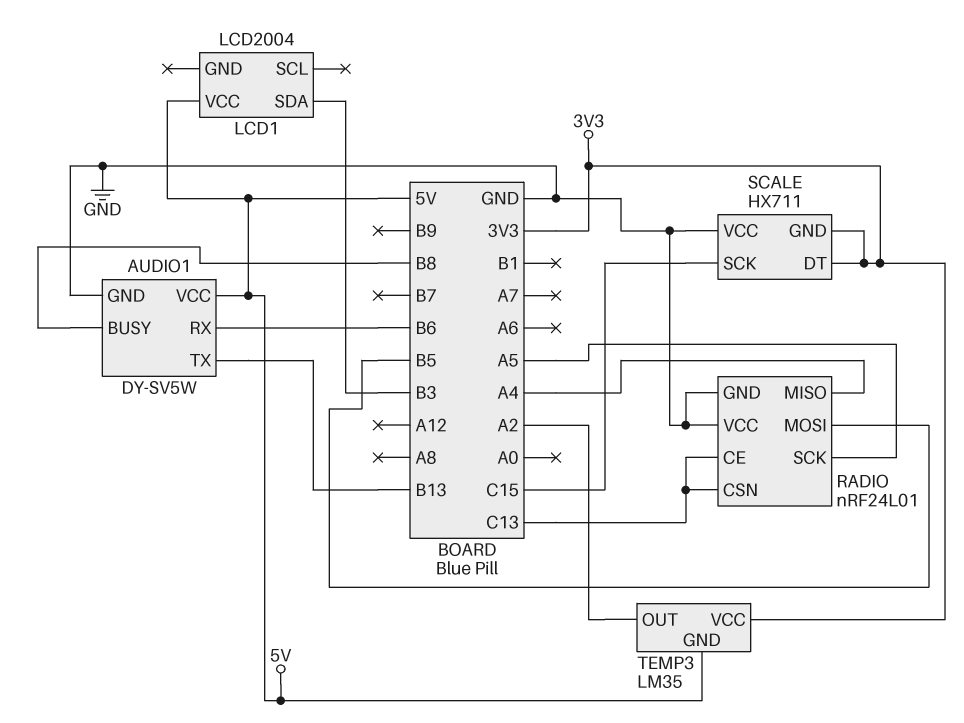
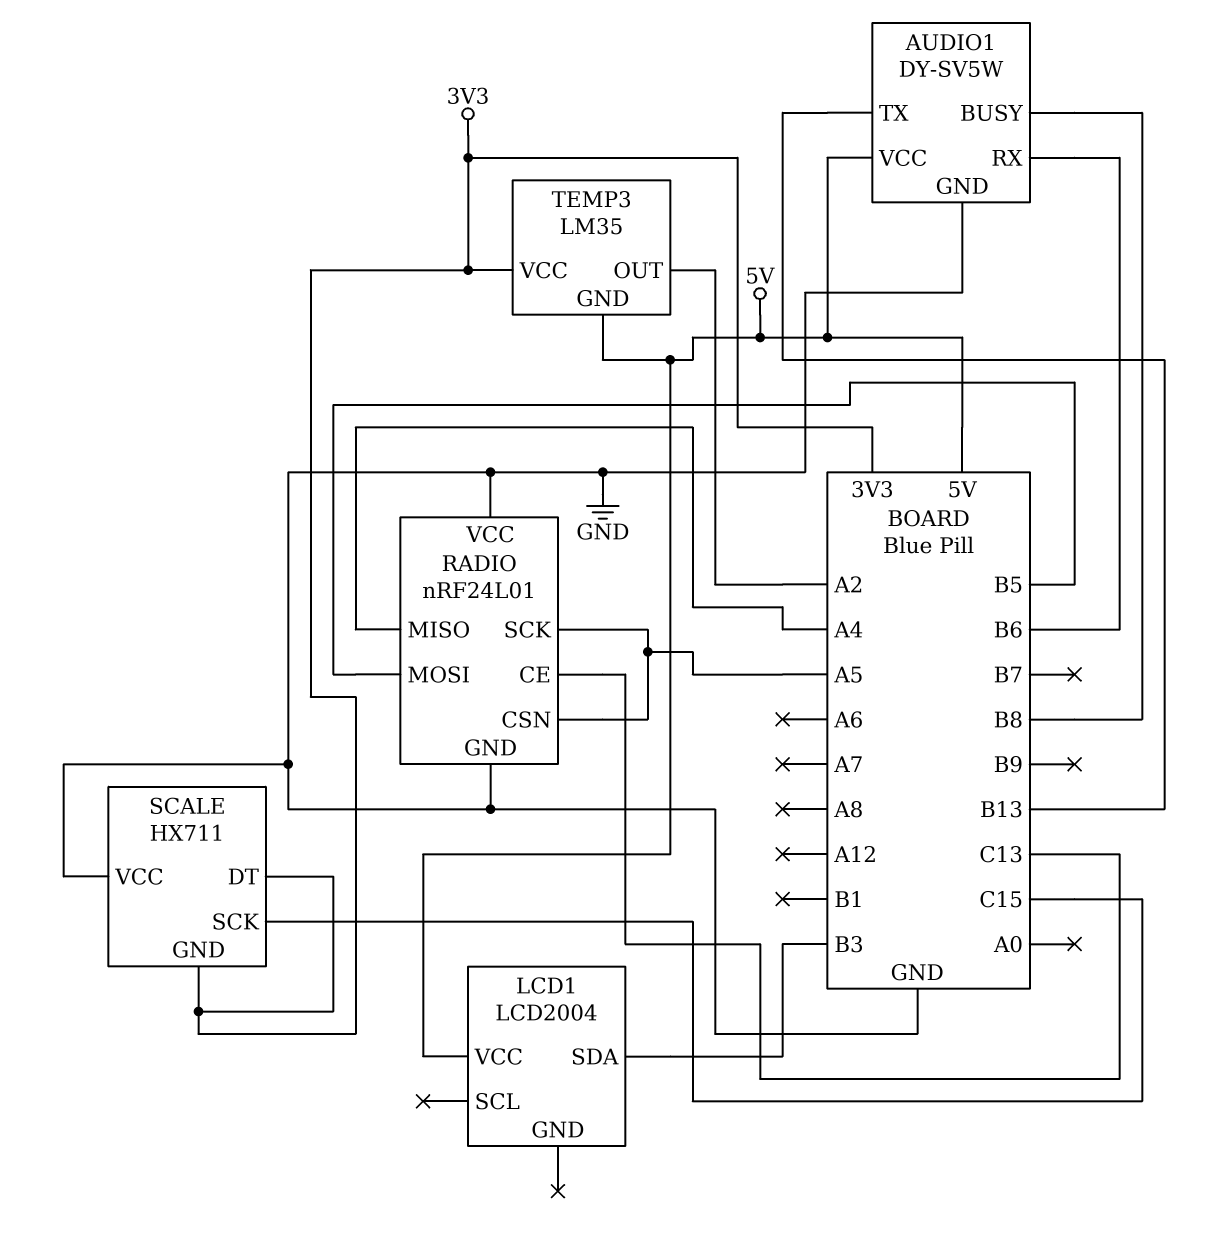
RADIO pin CSN: C13 -> A5

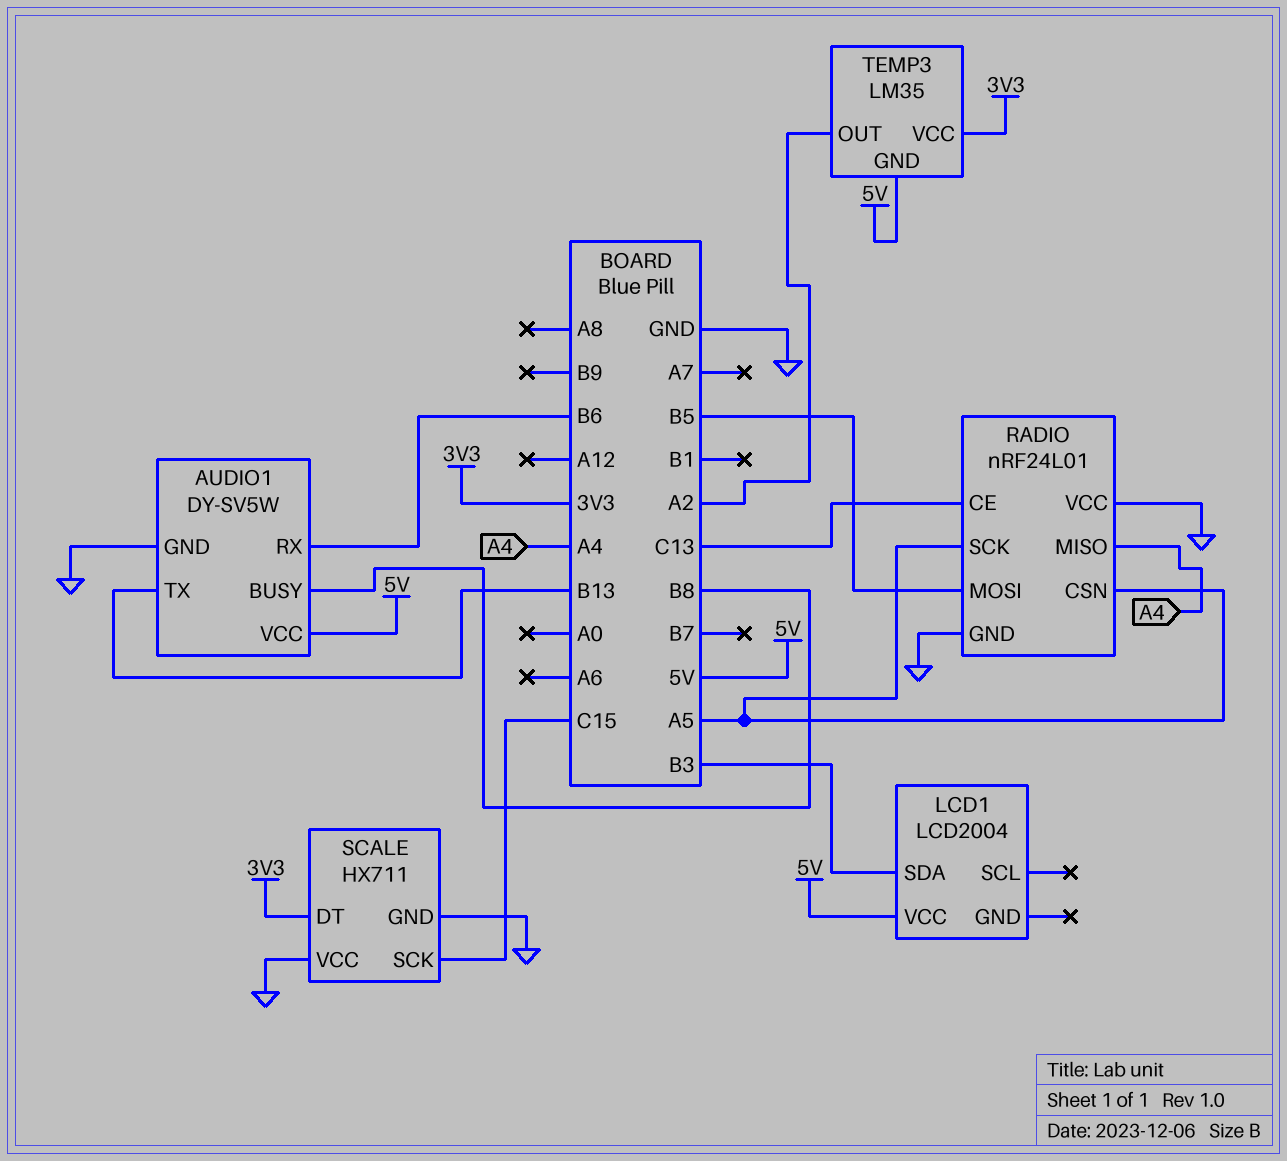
SCALE pin GND: 3V3 -> GND

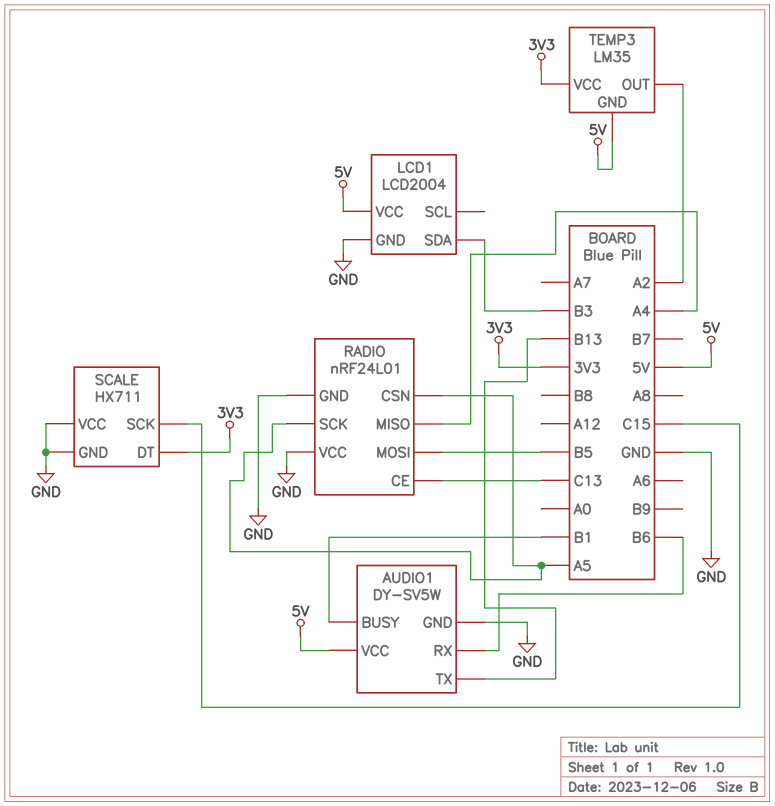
AUDIO1 pin BUSY: B8 -> B1
LCD1 pin GND: none -> GND

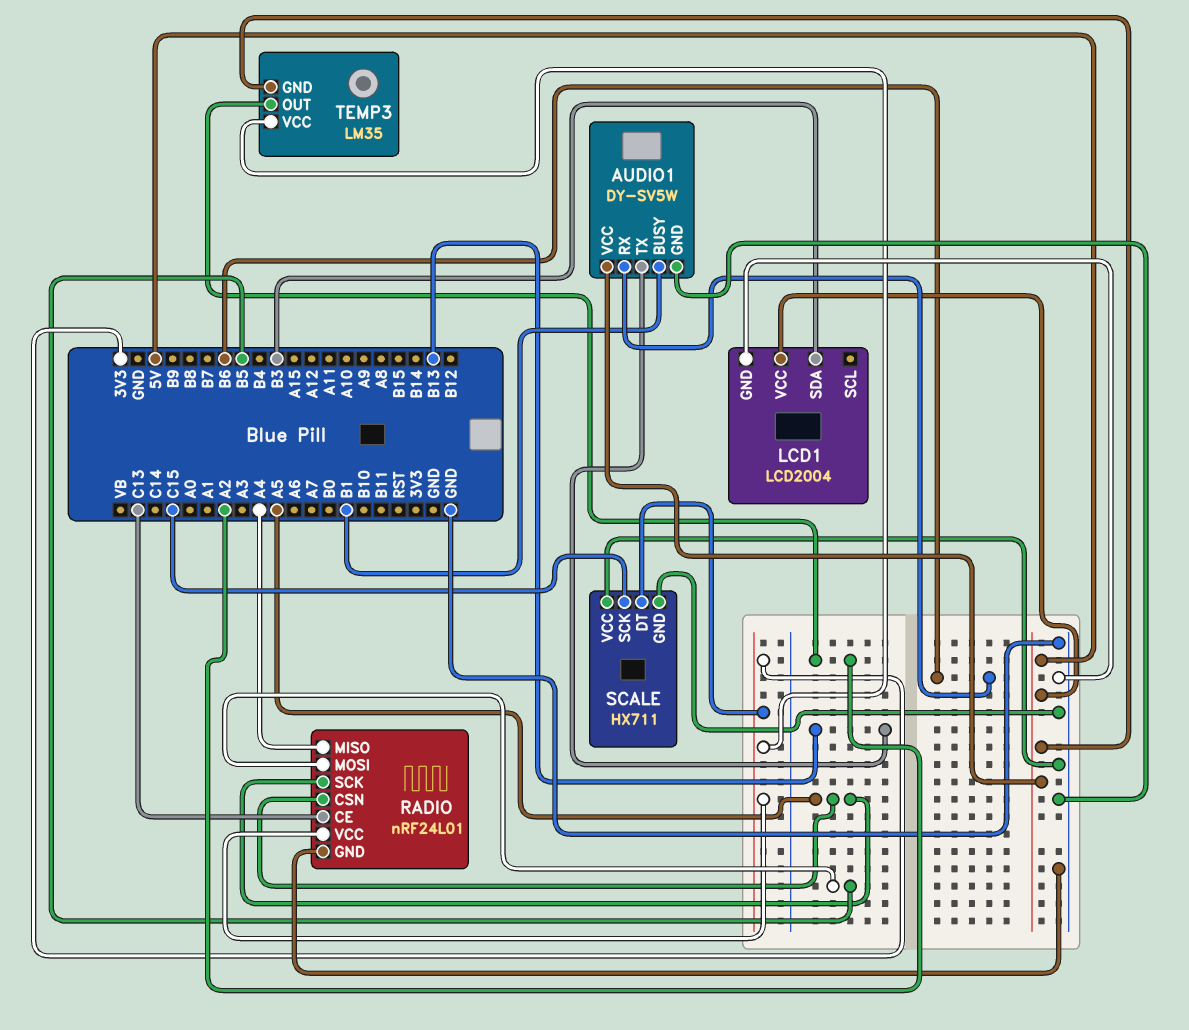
RADIO pin VCC: GND -> 3V3

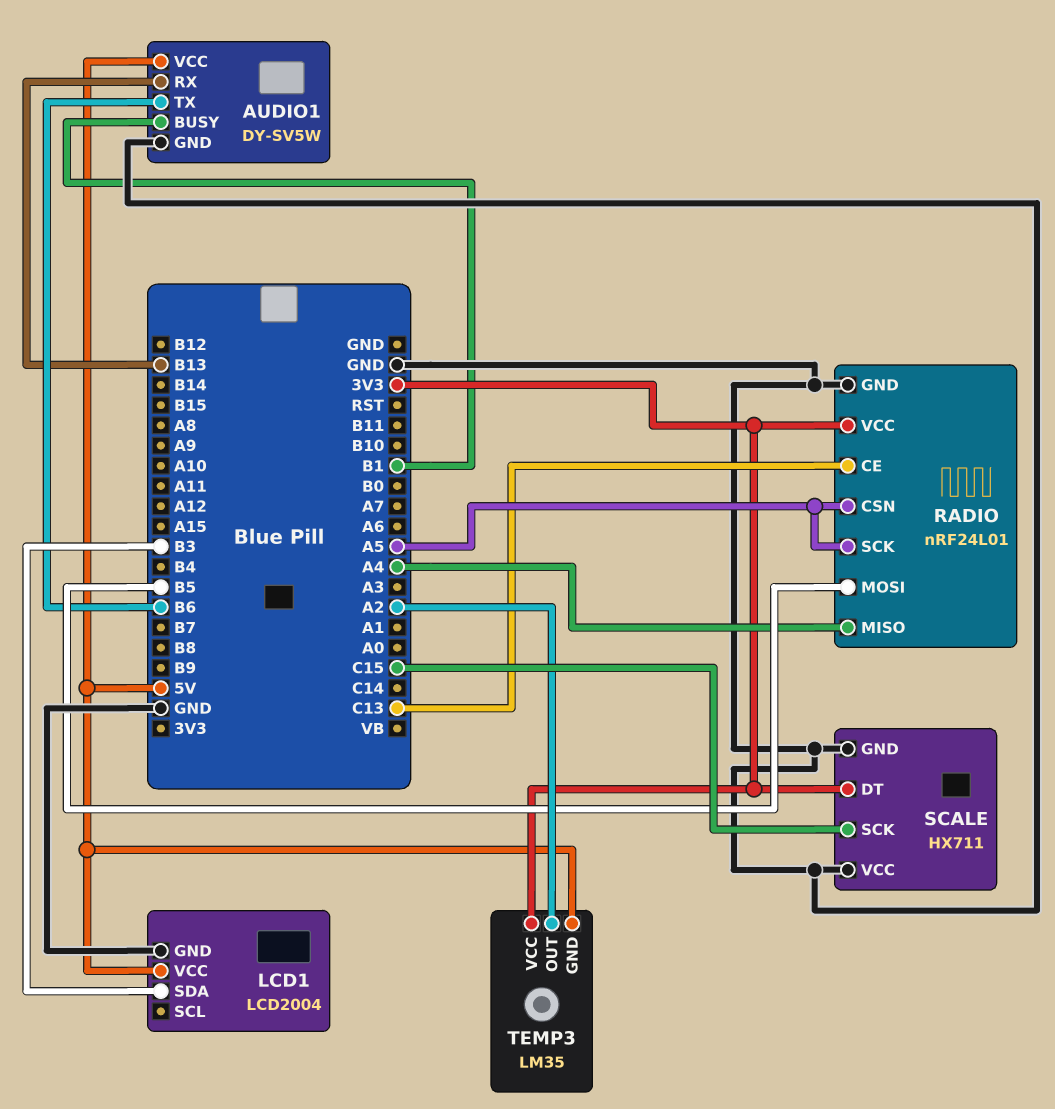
AUDIO1 pin RX: B6 -> B13
AUDIO1 pin TX: B13 -> B6

